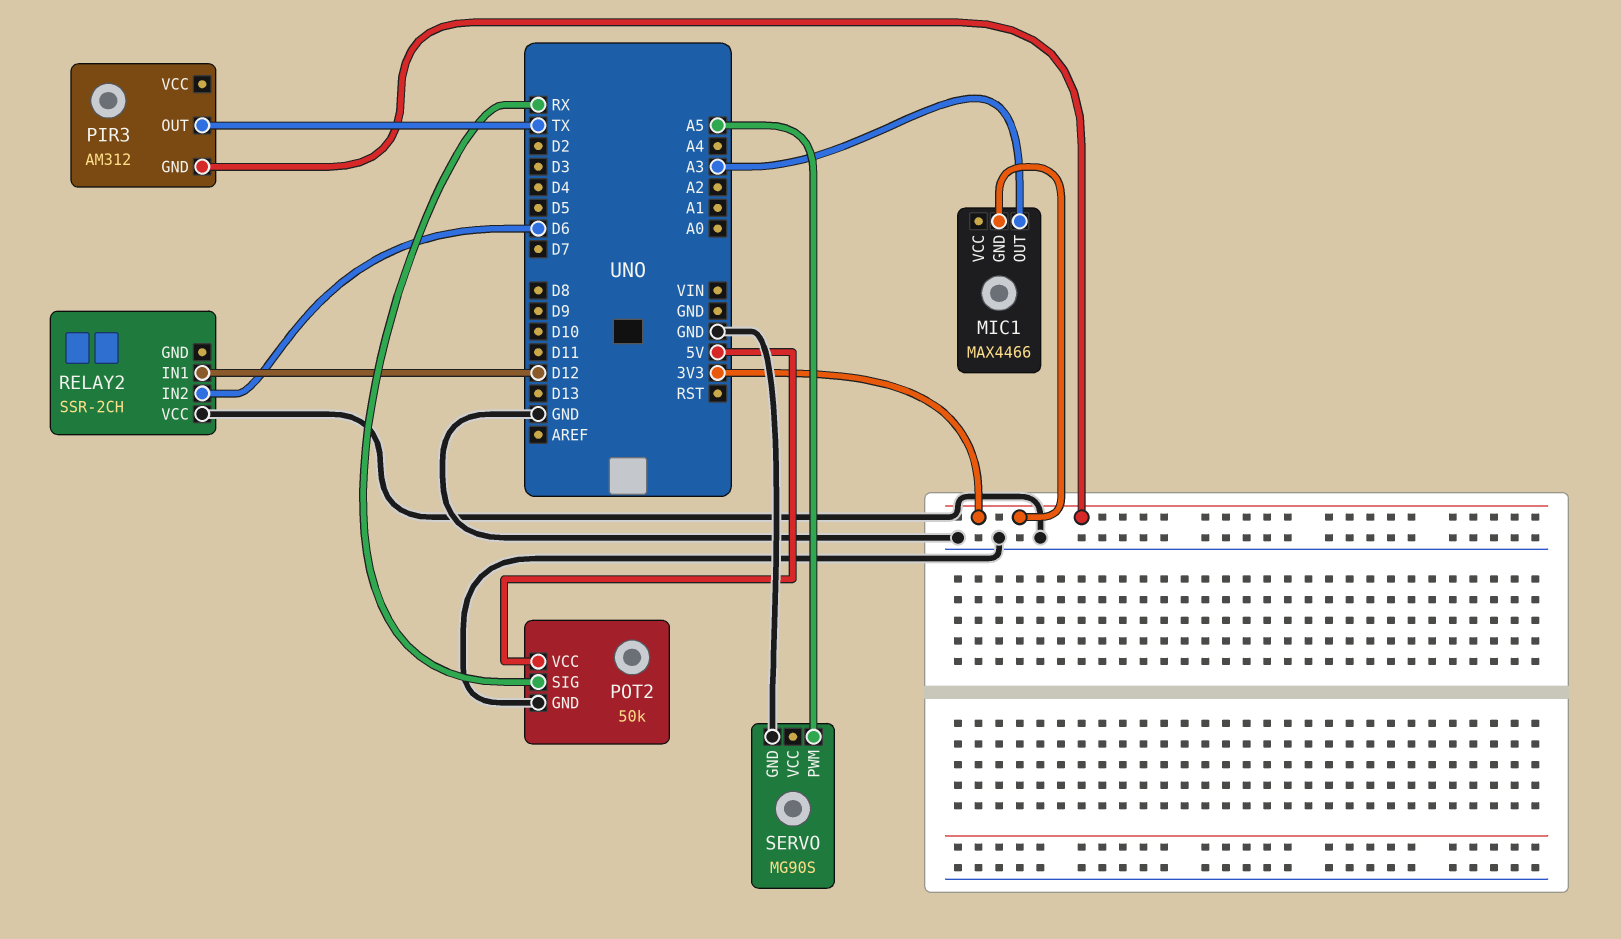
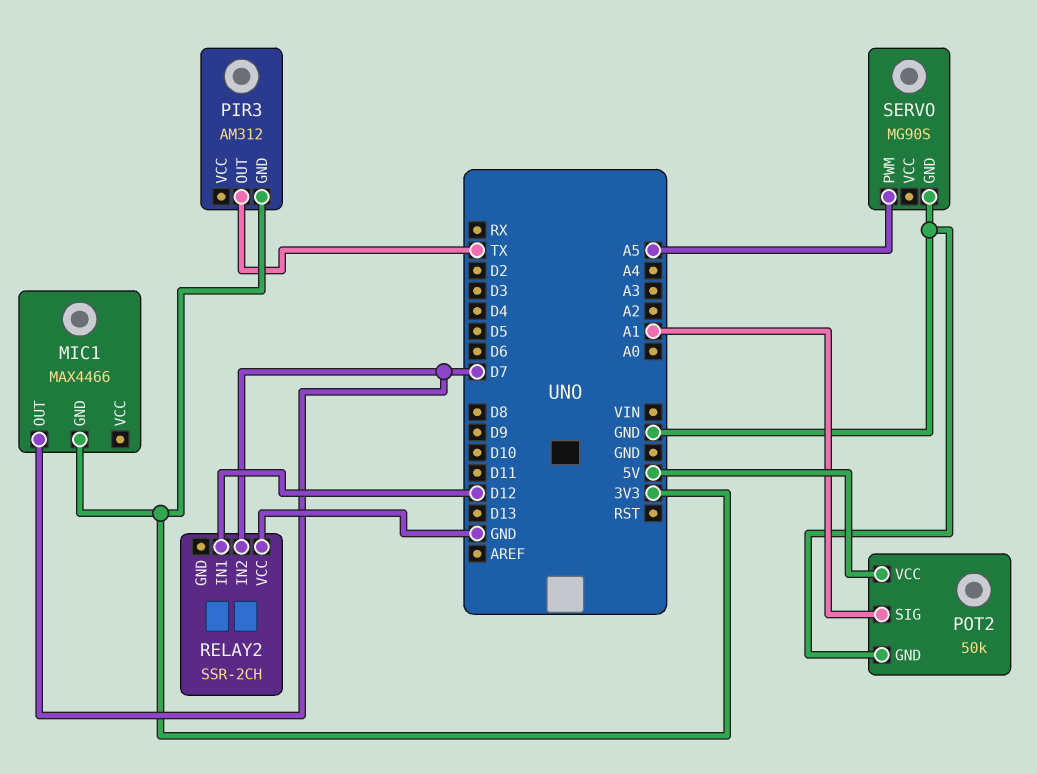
MIC1 pin OUT: A3 -> D7
POT2 pin SIG: RX -> A1
RELAY2 pin IN2: D6 -> D7

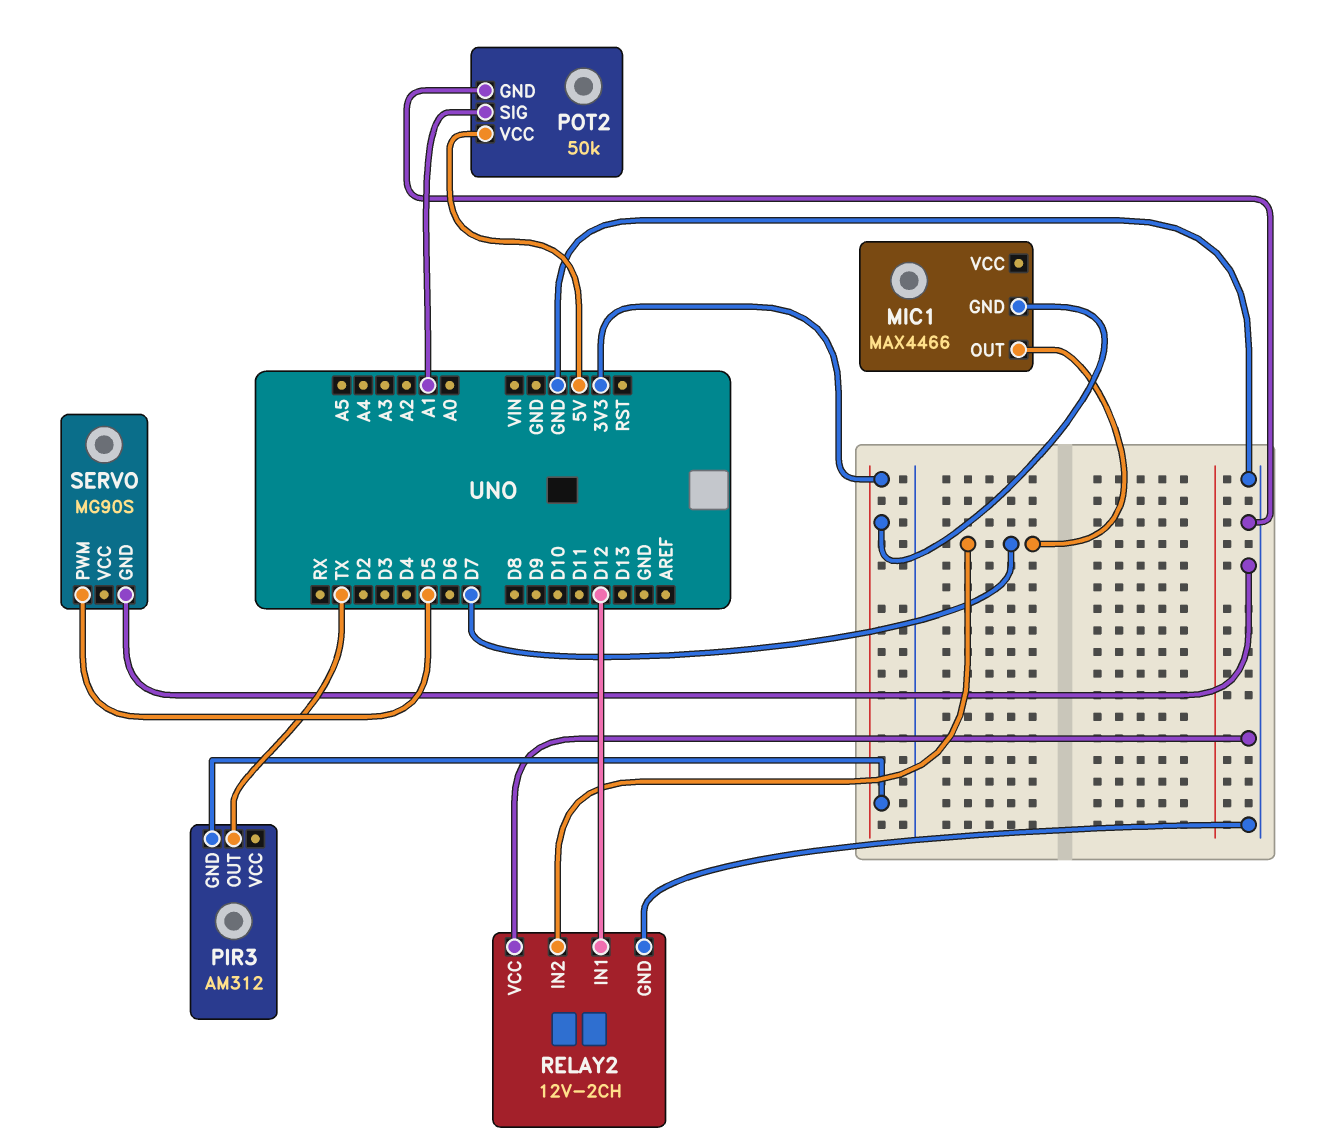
RELAY2: SSR-2CH -> 12V-2CH
RELAY2 pin GND: none -> GND
SERVO pin PWM: A5 -> D5

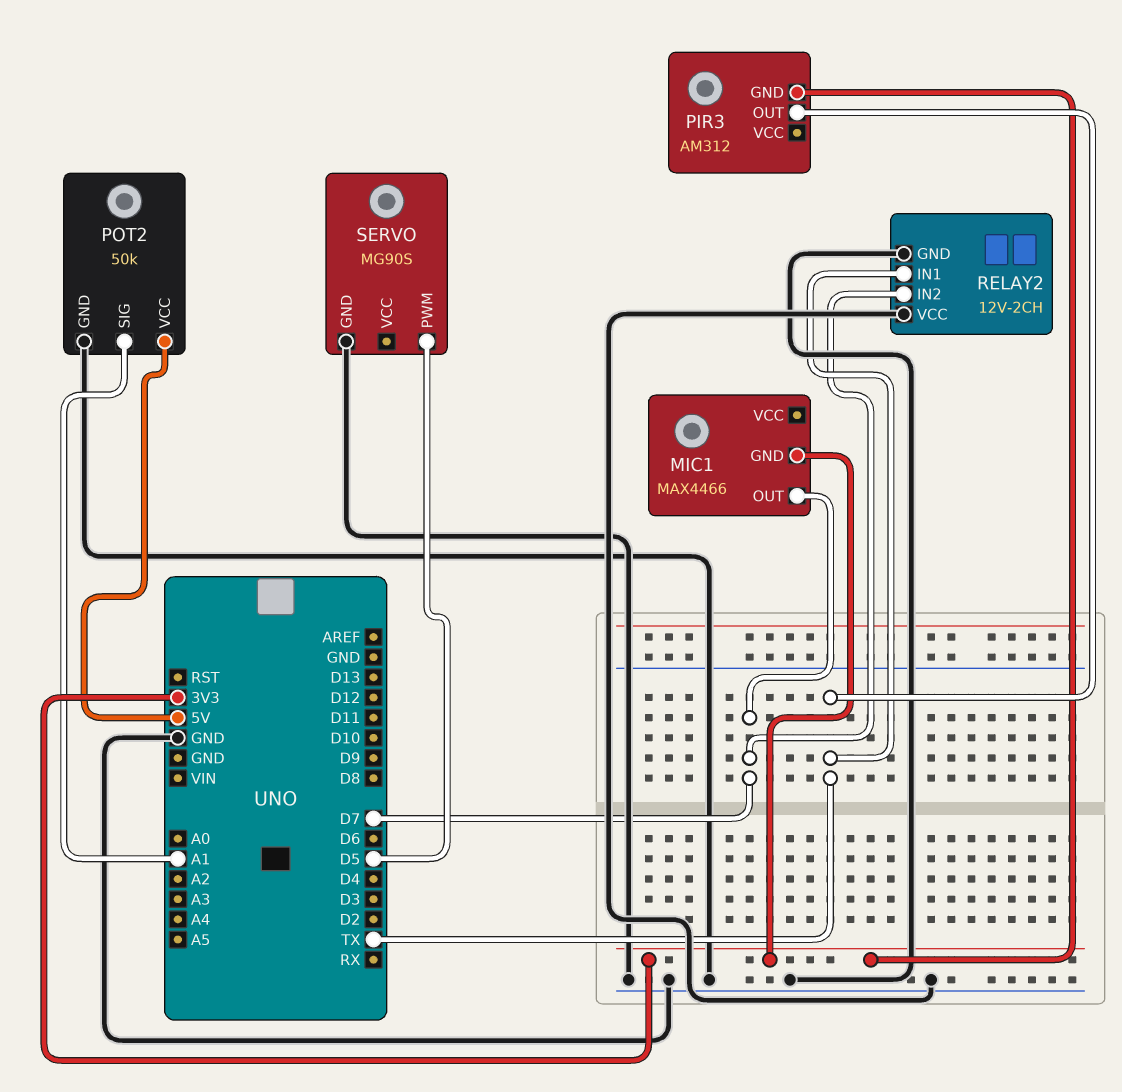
RELAY2 pin IN1: D12 -> TX

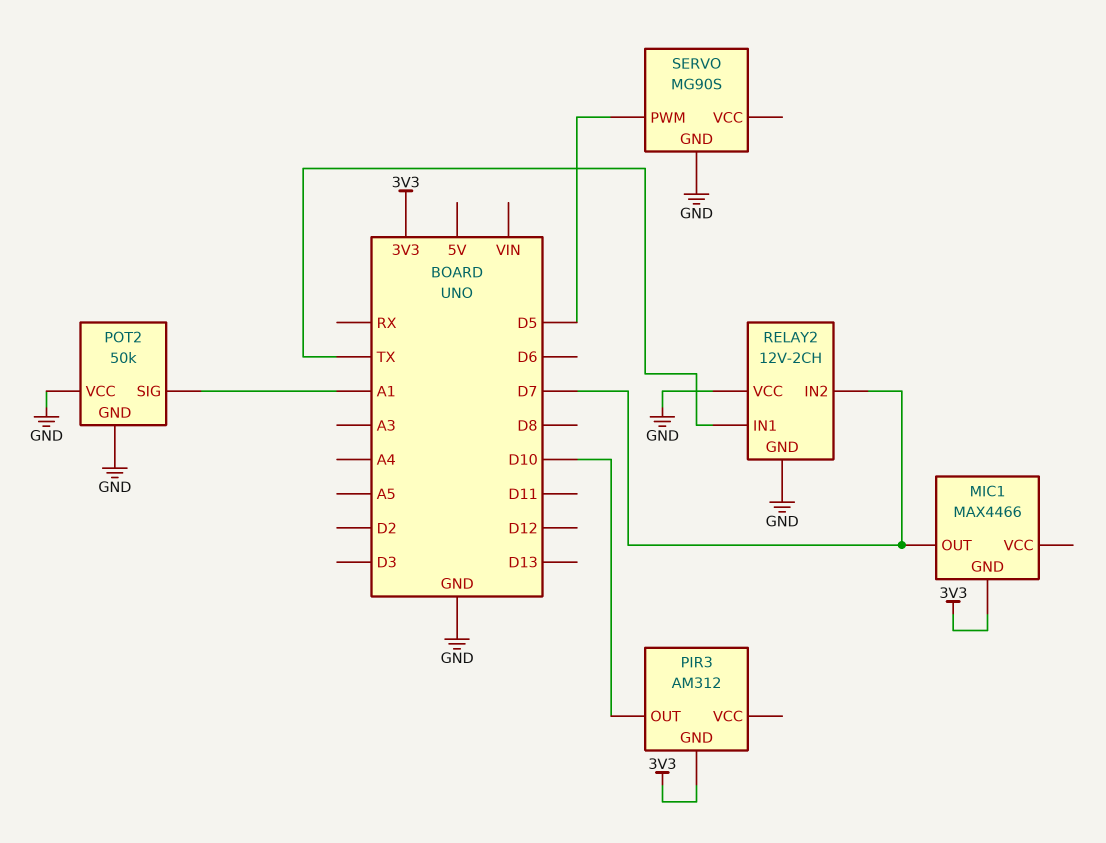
PIR3 pin OUT: TX -> D10
POT2 pin VCC: 5V -> GND

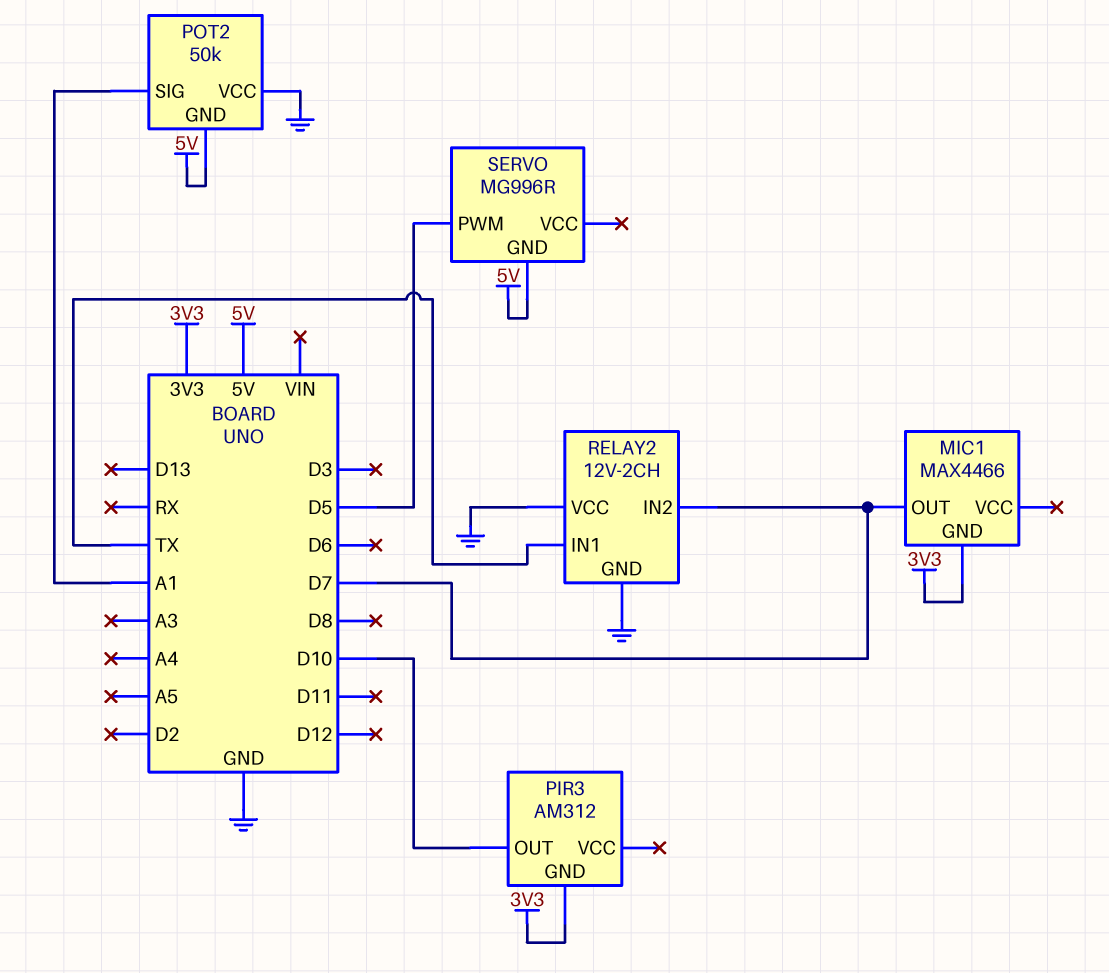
POT2 pin GND: GND -> 5V
SERVO: MG90S -> MG996R
SERVO pin GND: GND -> 5V

